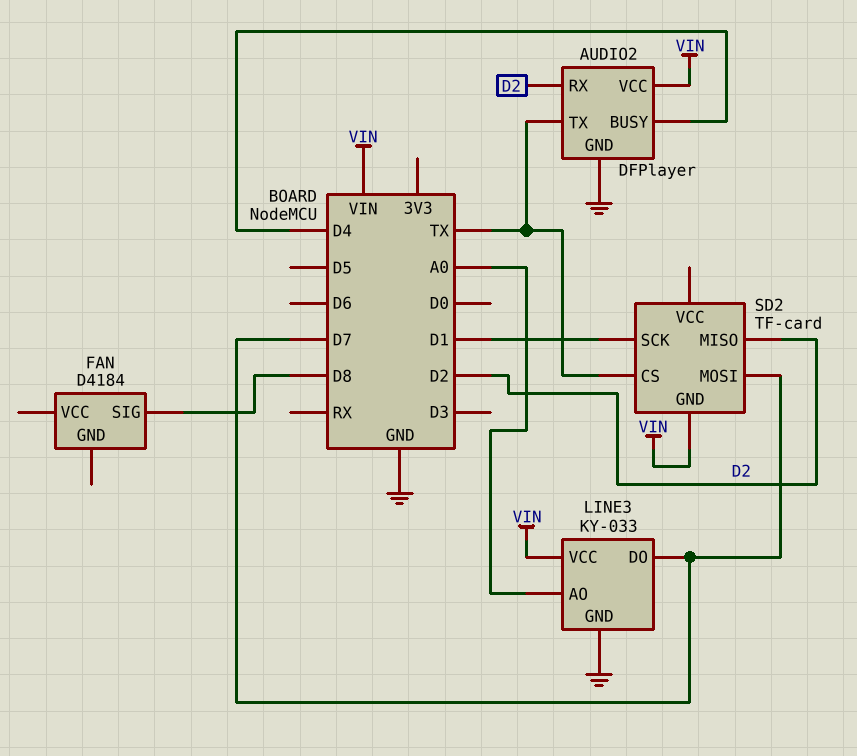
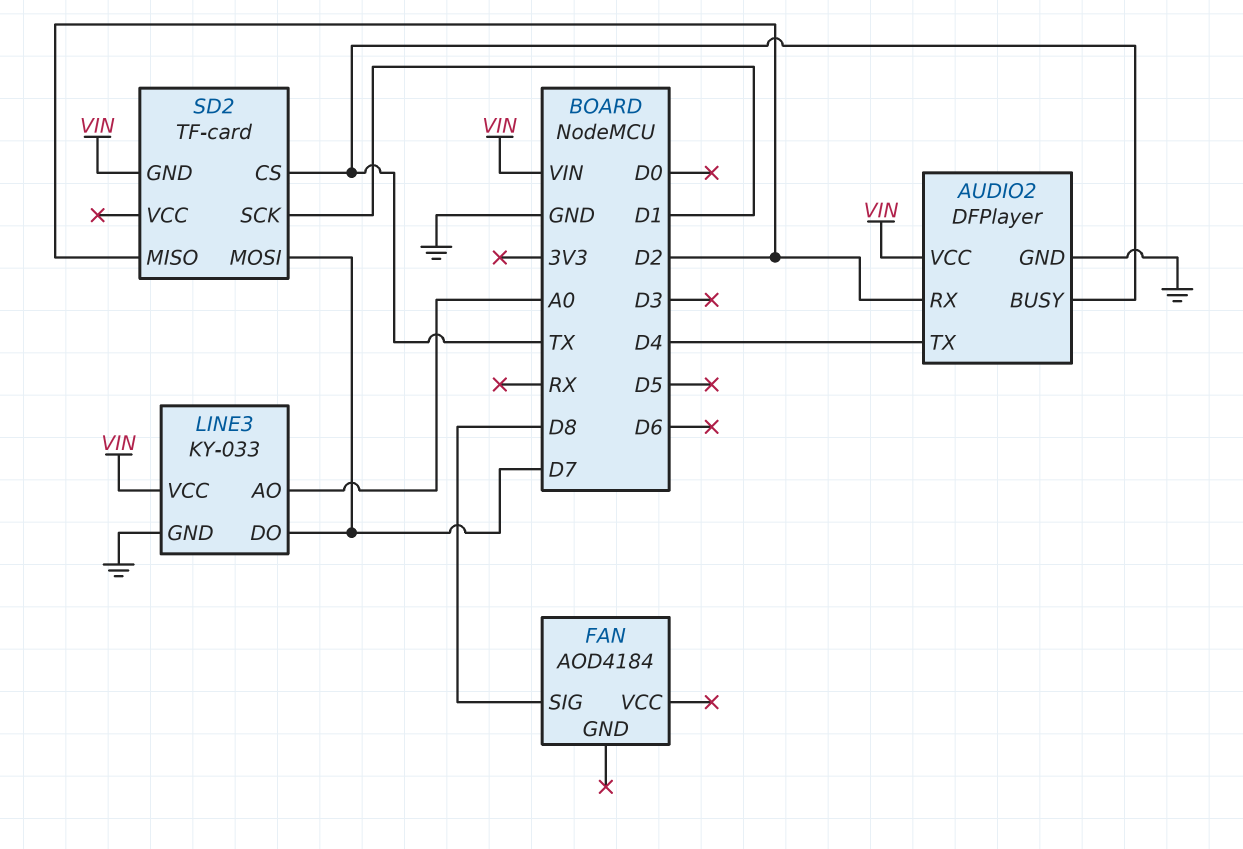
AUDIO2 pin BUSY: D4 -> TX
AUDIO2 pin TX: TX -> D4
FAN: D4184 -> AOD4184

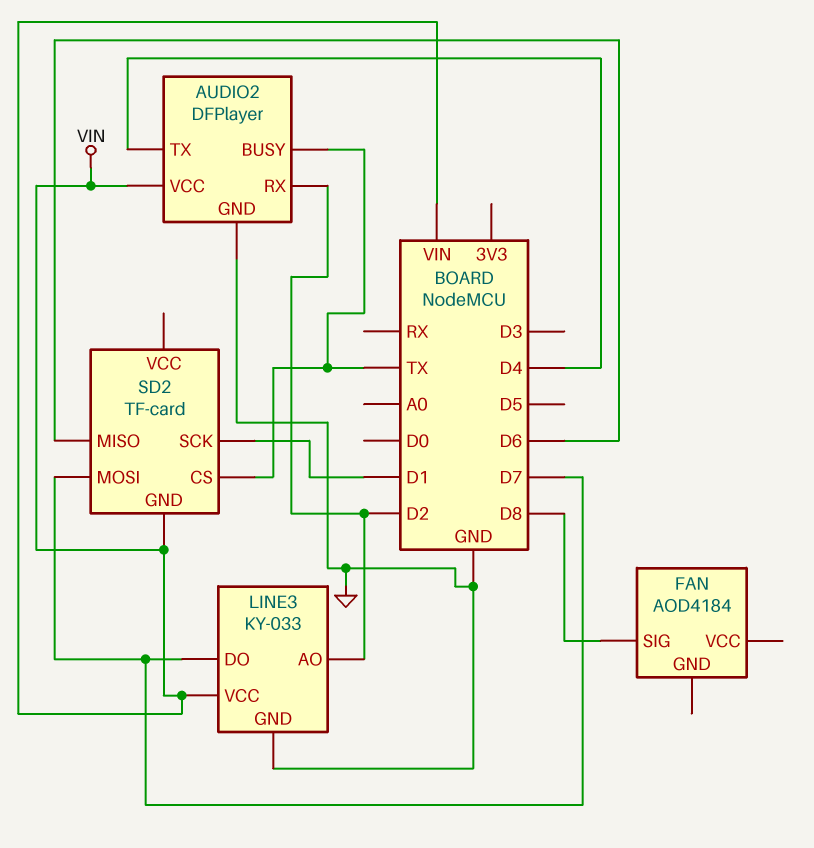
LINE3 pin AO: A0 -> D2
SD2 pin MISO: D2 -> D6

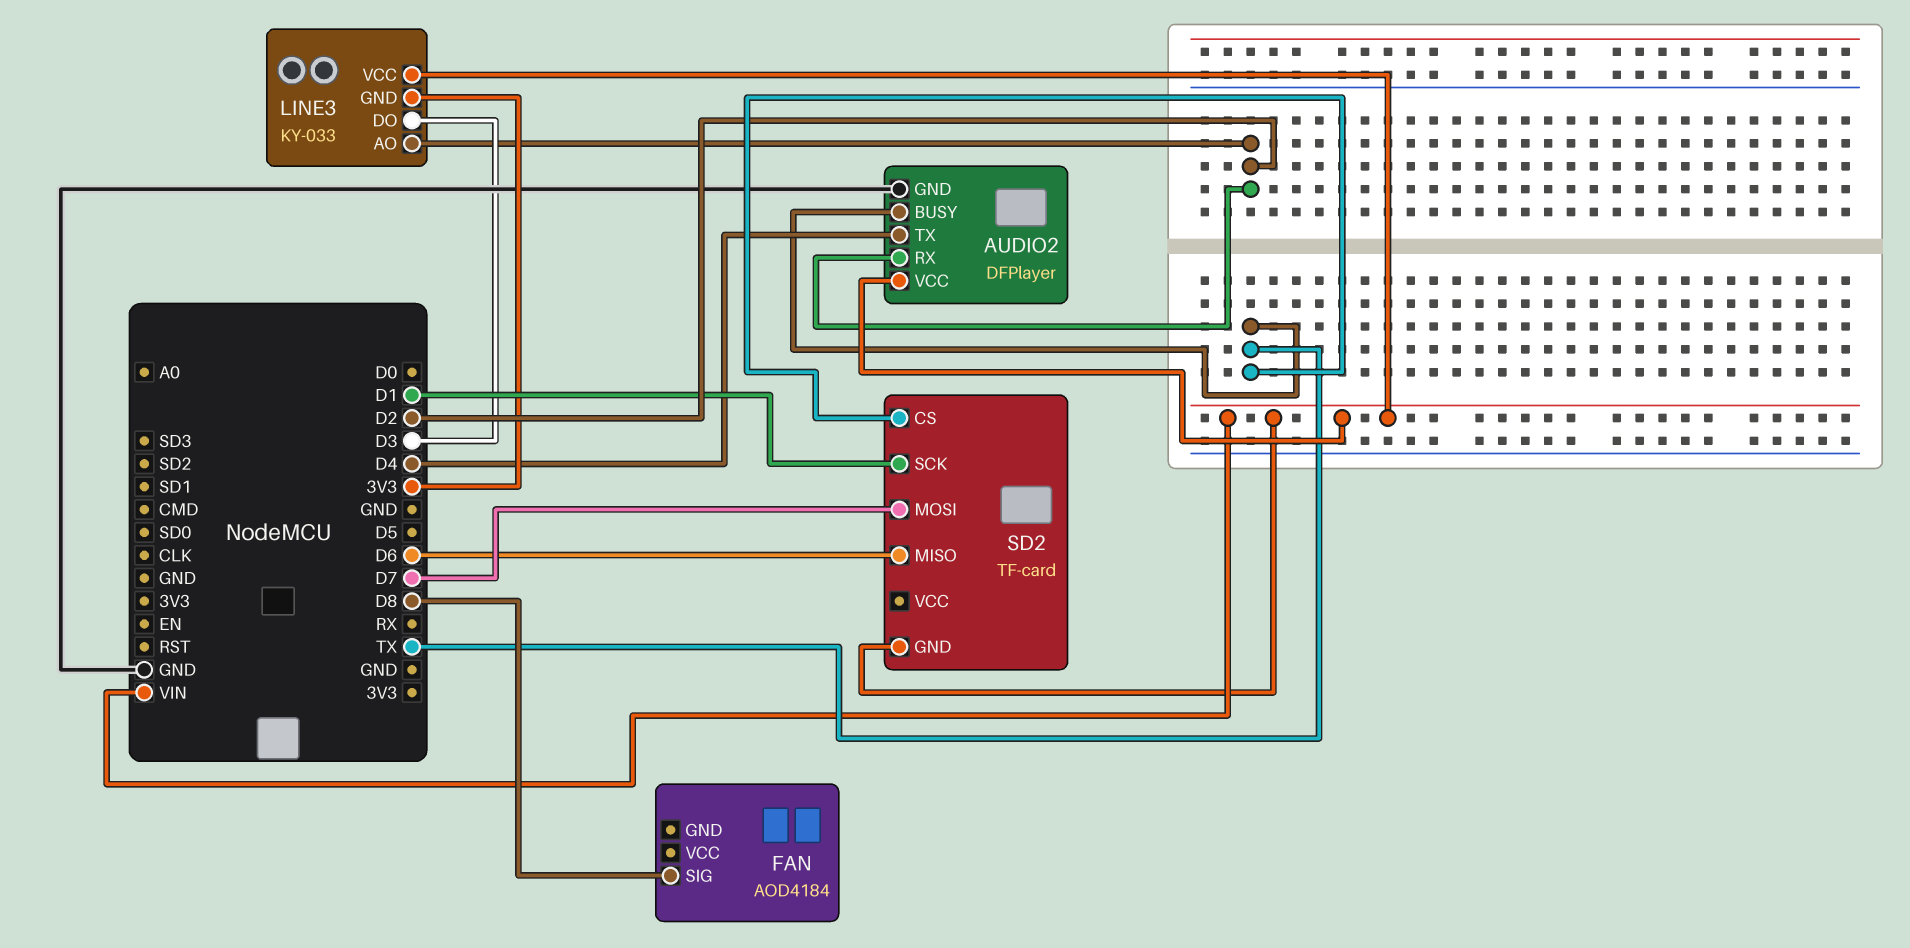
LINE3 pin DO: D7 -> D3
LINE3 pin GND: GND -> 3V3

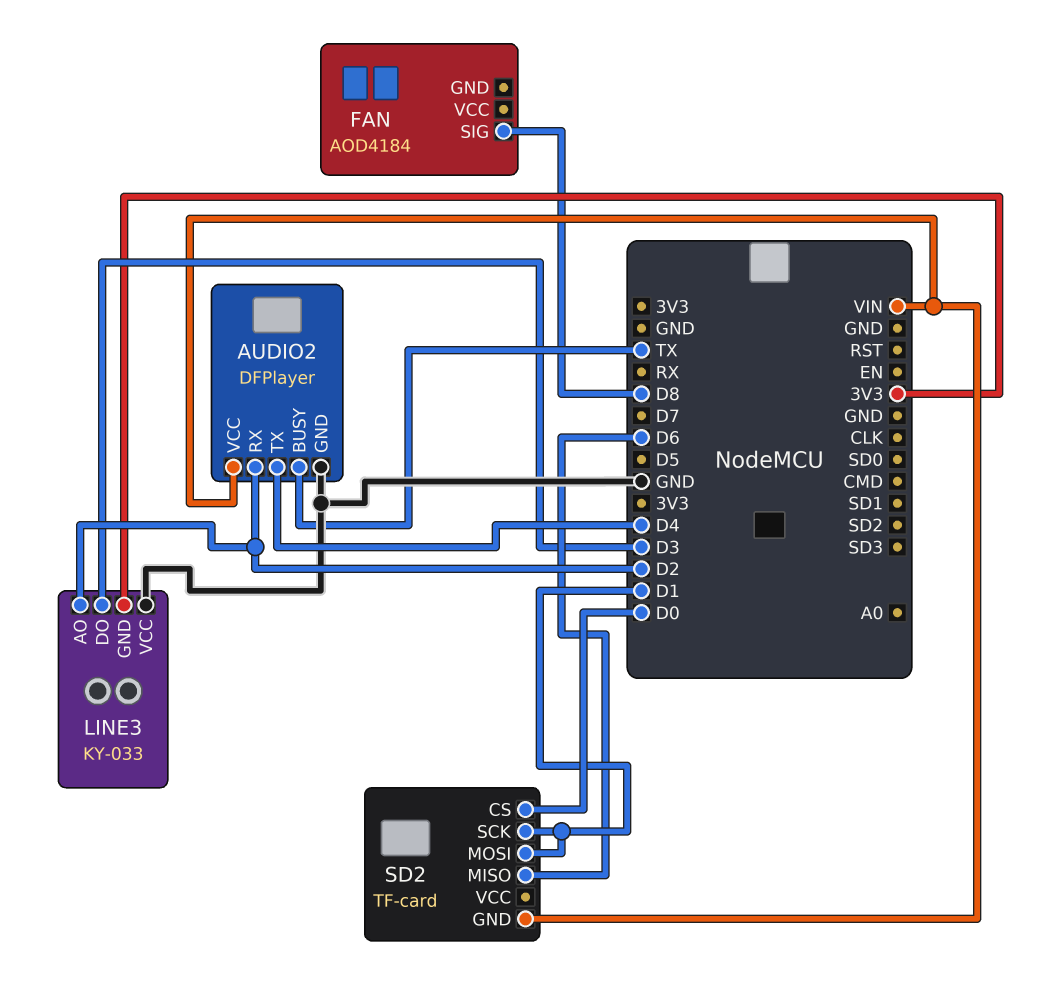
LINE3 pin VCC: VIN -> GND
SD2 pin CS: TX -> D0
SD2 pin MOSI: D7 -> D1

